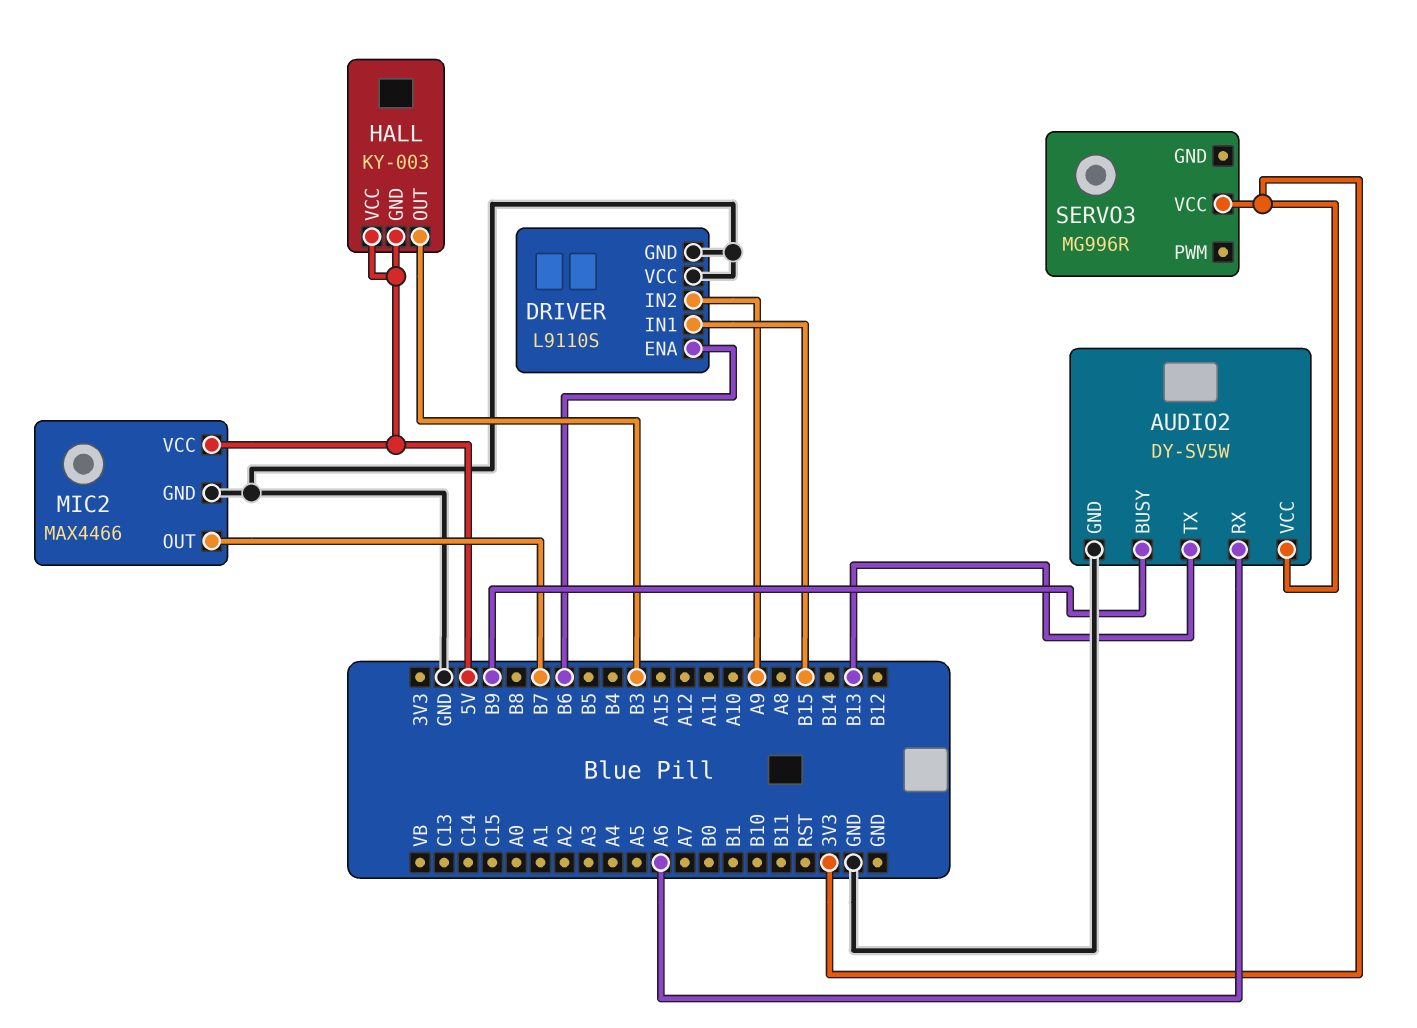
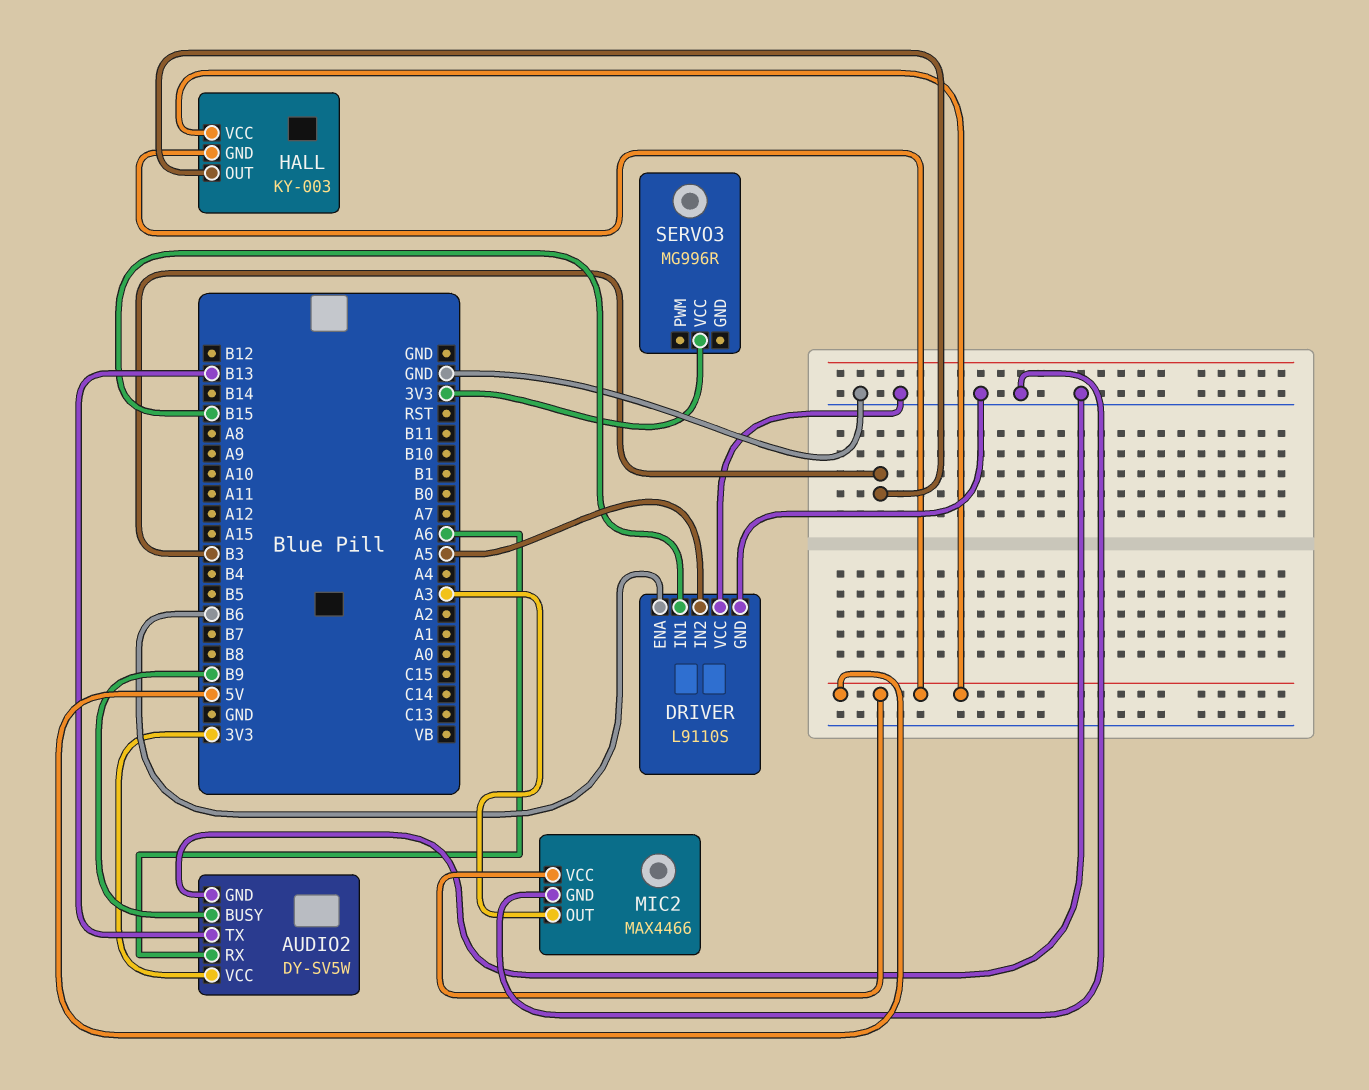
DRIVER pin IN2: A9 -> A5
MIC2 pin OUT: B7 -> A3

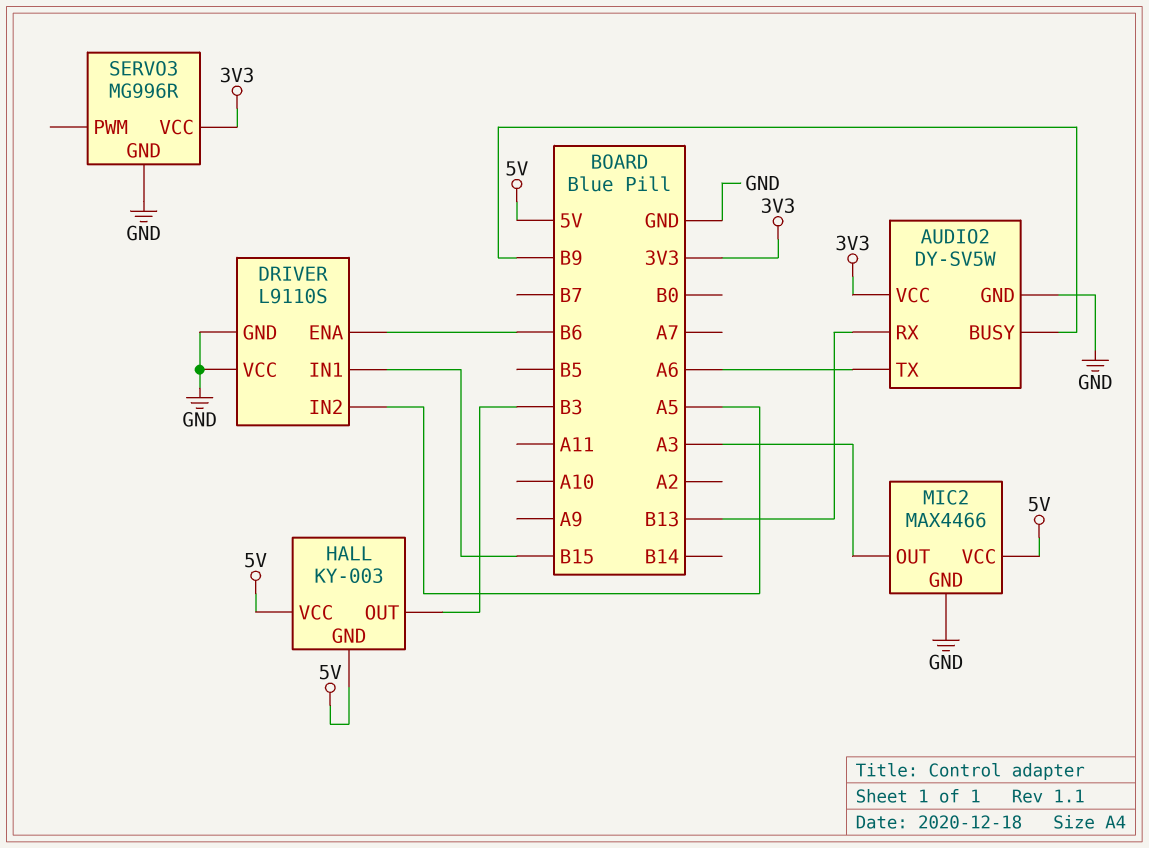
AUDIO2 pin RX: A6 -> B13
AUDIO2 pin TX: B13 -> A6
SERVO3 pin GND: none -> GND

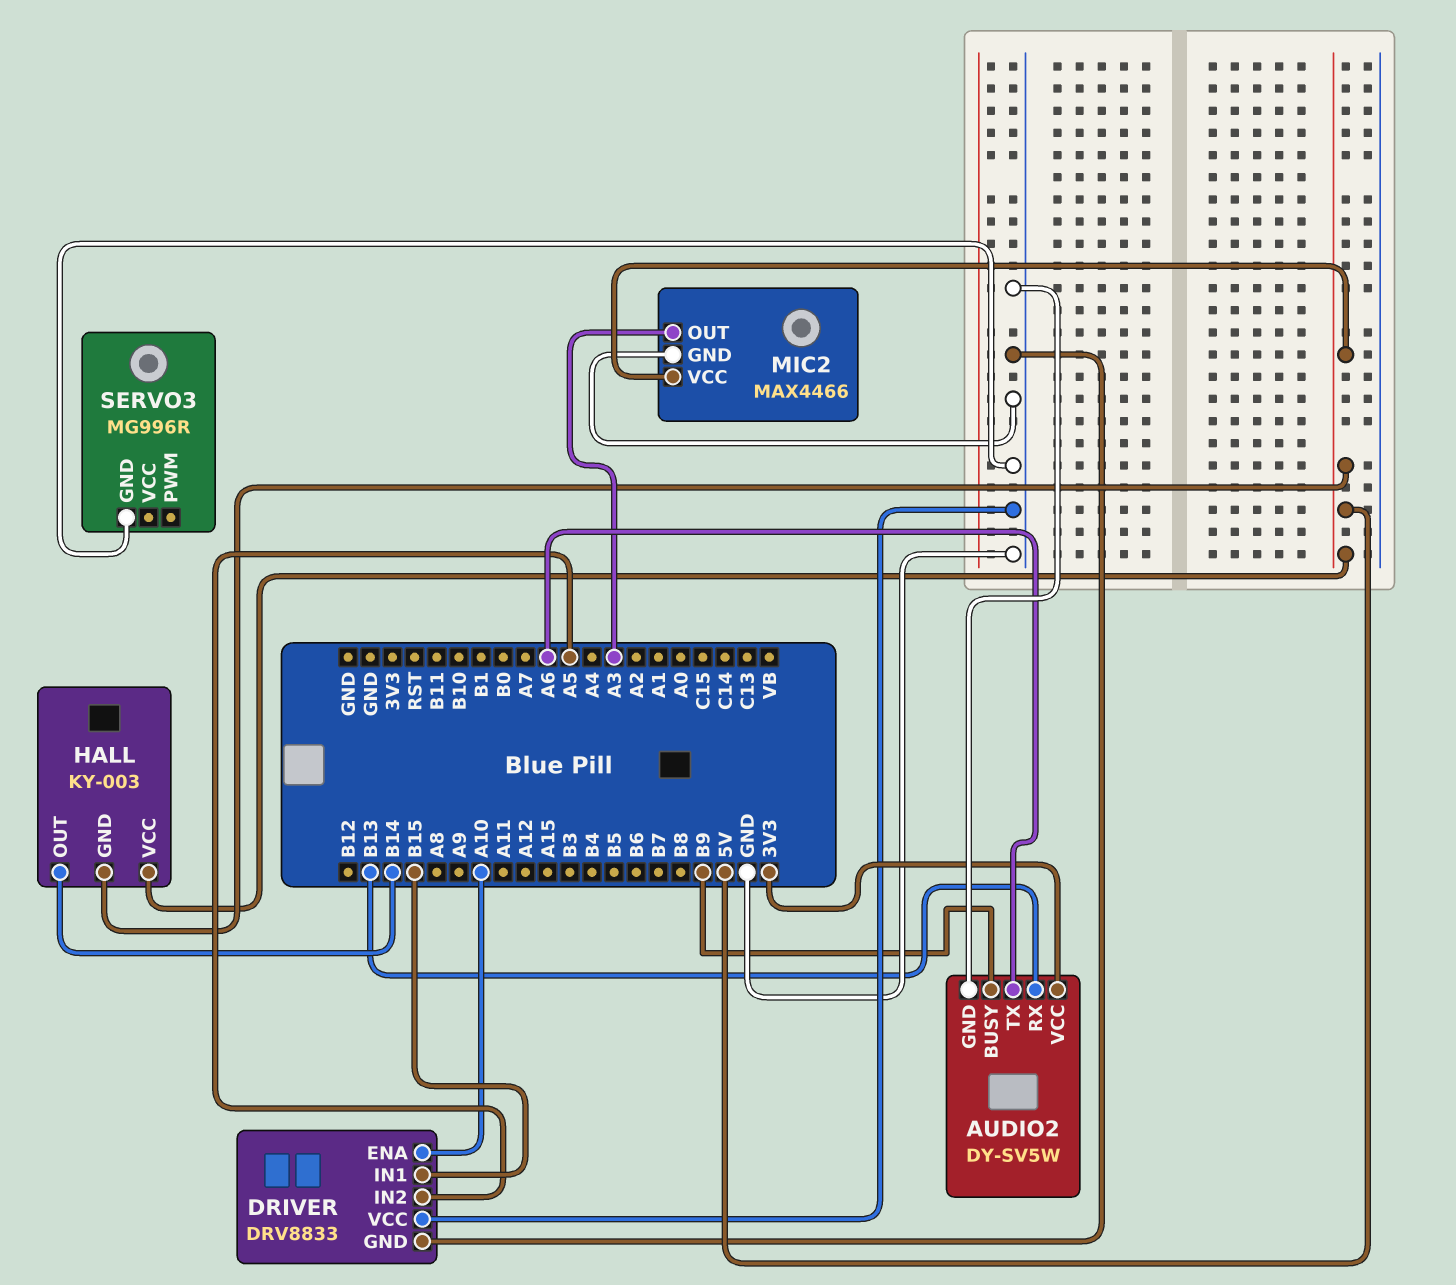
DRIVER: L9110S -> DRV8833
DRIVER pin ENA: B6 -> A10
HALL pin OUT: B3 -> B14
SERVO3 pin VCC: 3V3 -> none

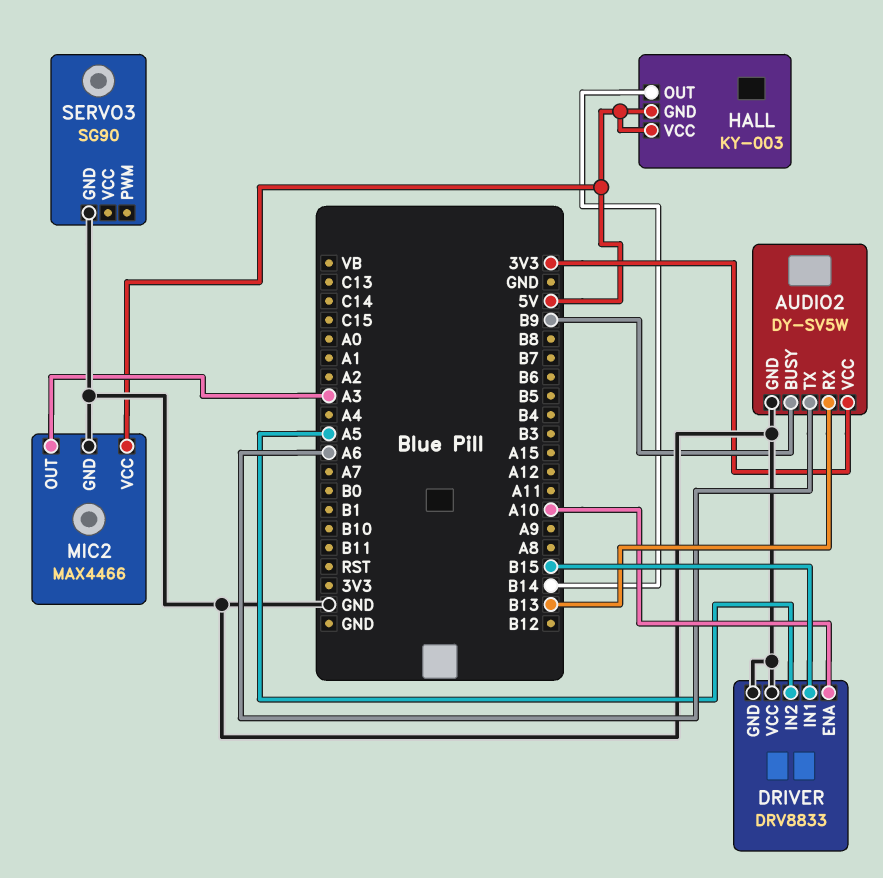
SERVO3: MG996R -> SG90

